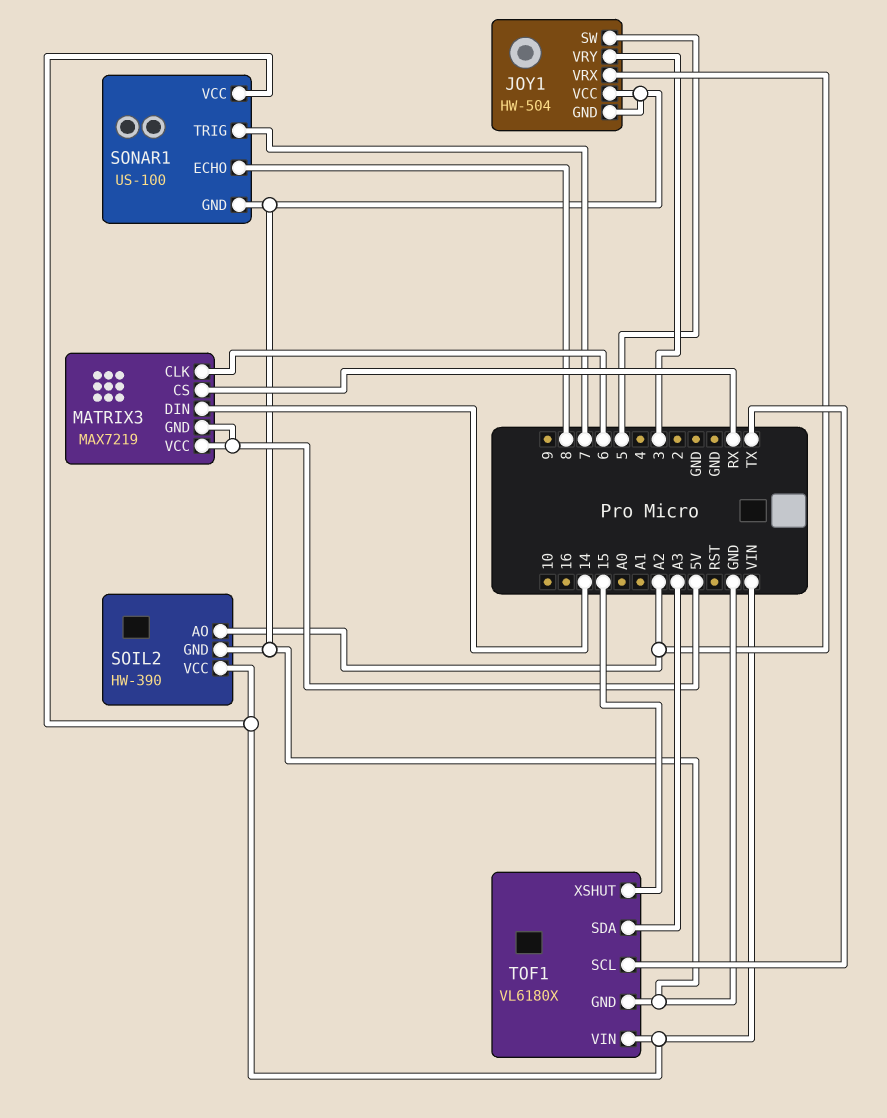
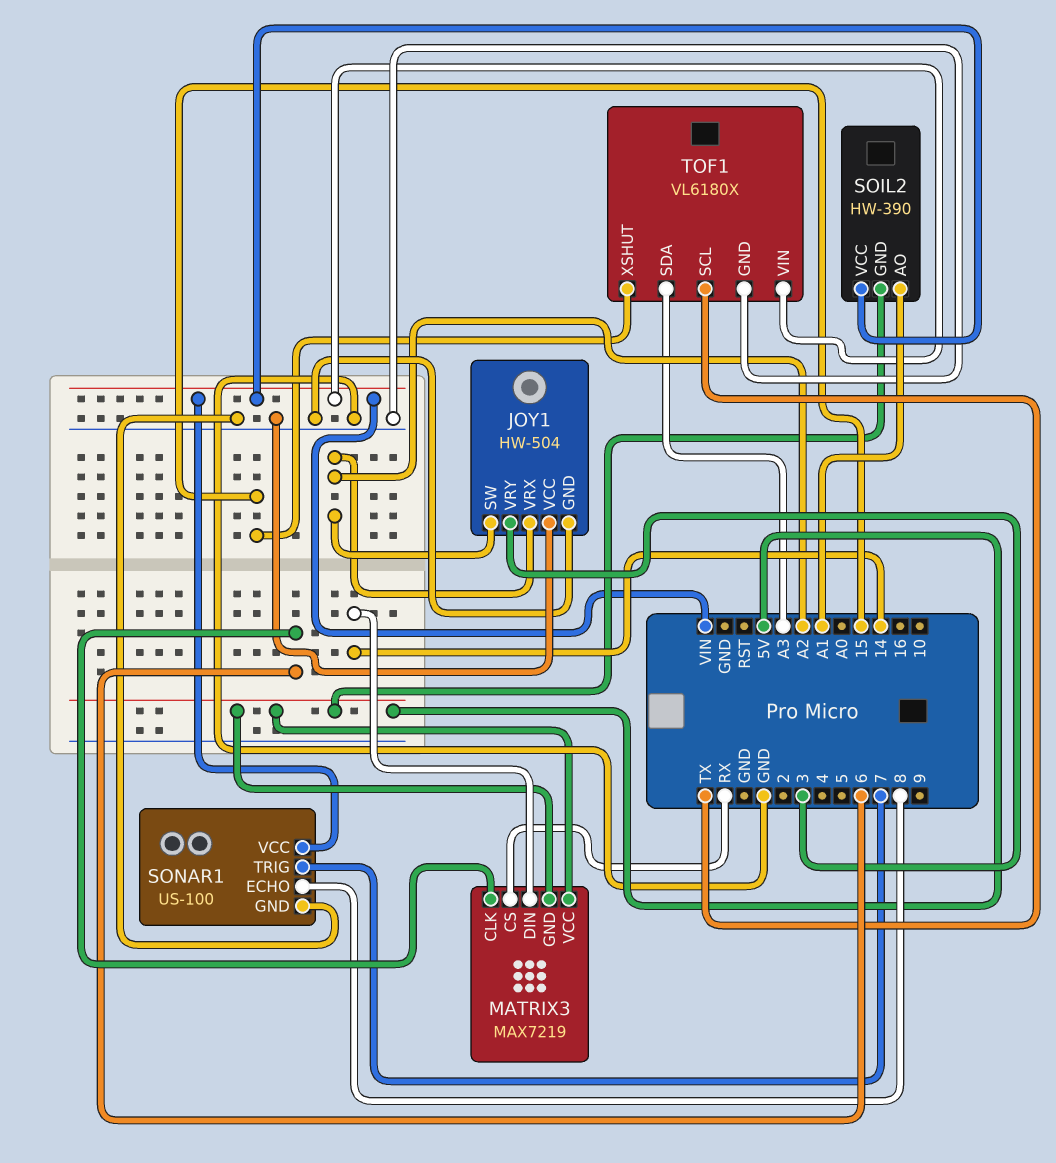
JOY1 pin SW: 5 -> A2
SOIL2 pin AO: A2 -> A1
SOIL2 pin GND: GND -> 5V

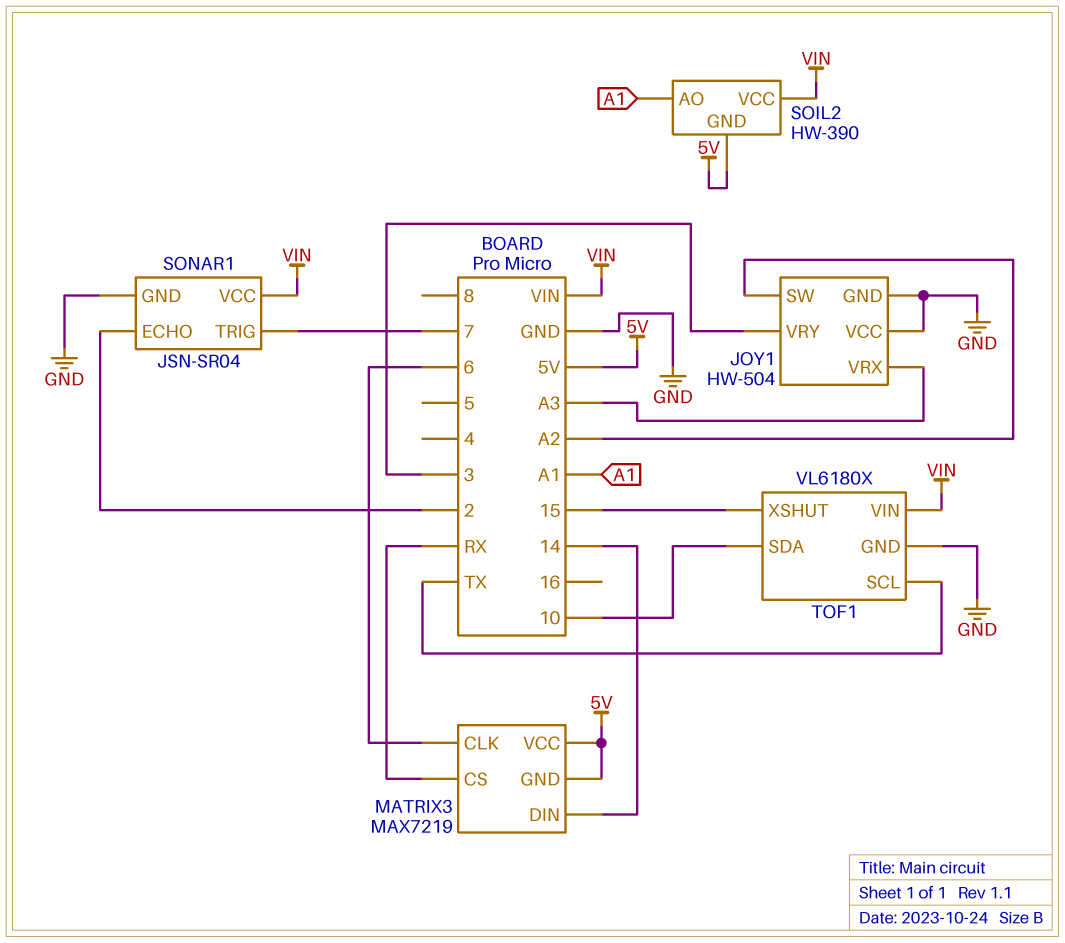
JOY1 pin VRX: A2 -> A3
SONAR1: US-100 -> JSN-SR04
SONAR1 pin ECHO: 8 -> 2
TOF1 pin SDA: A3 -> 10

